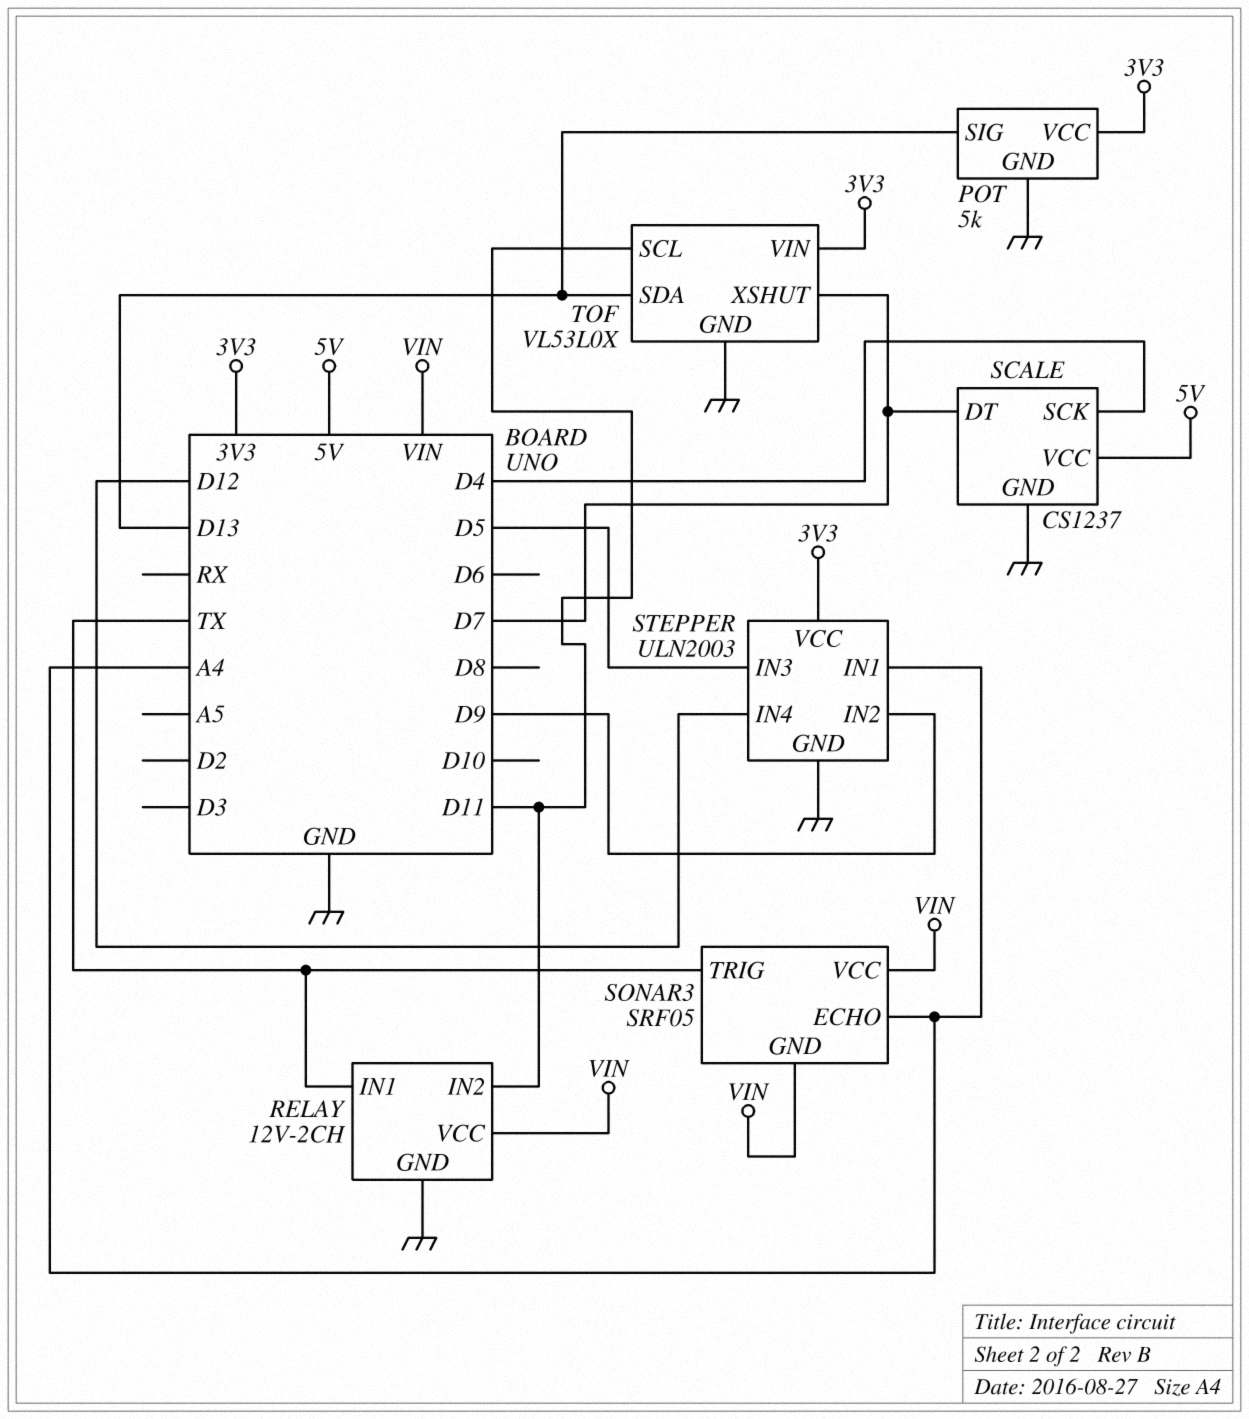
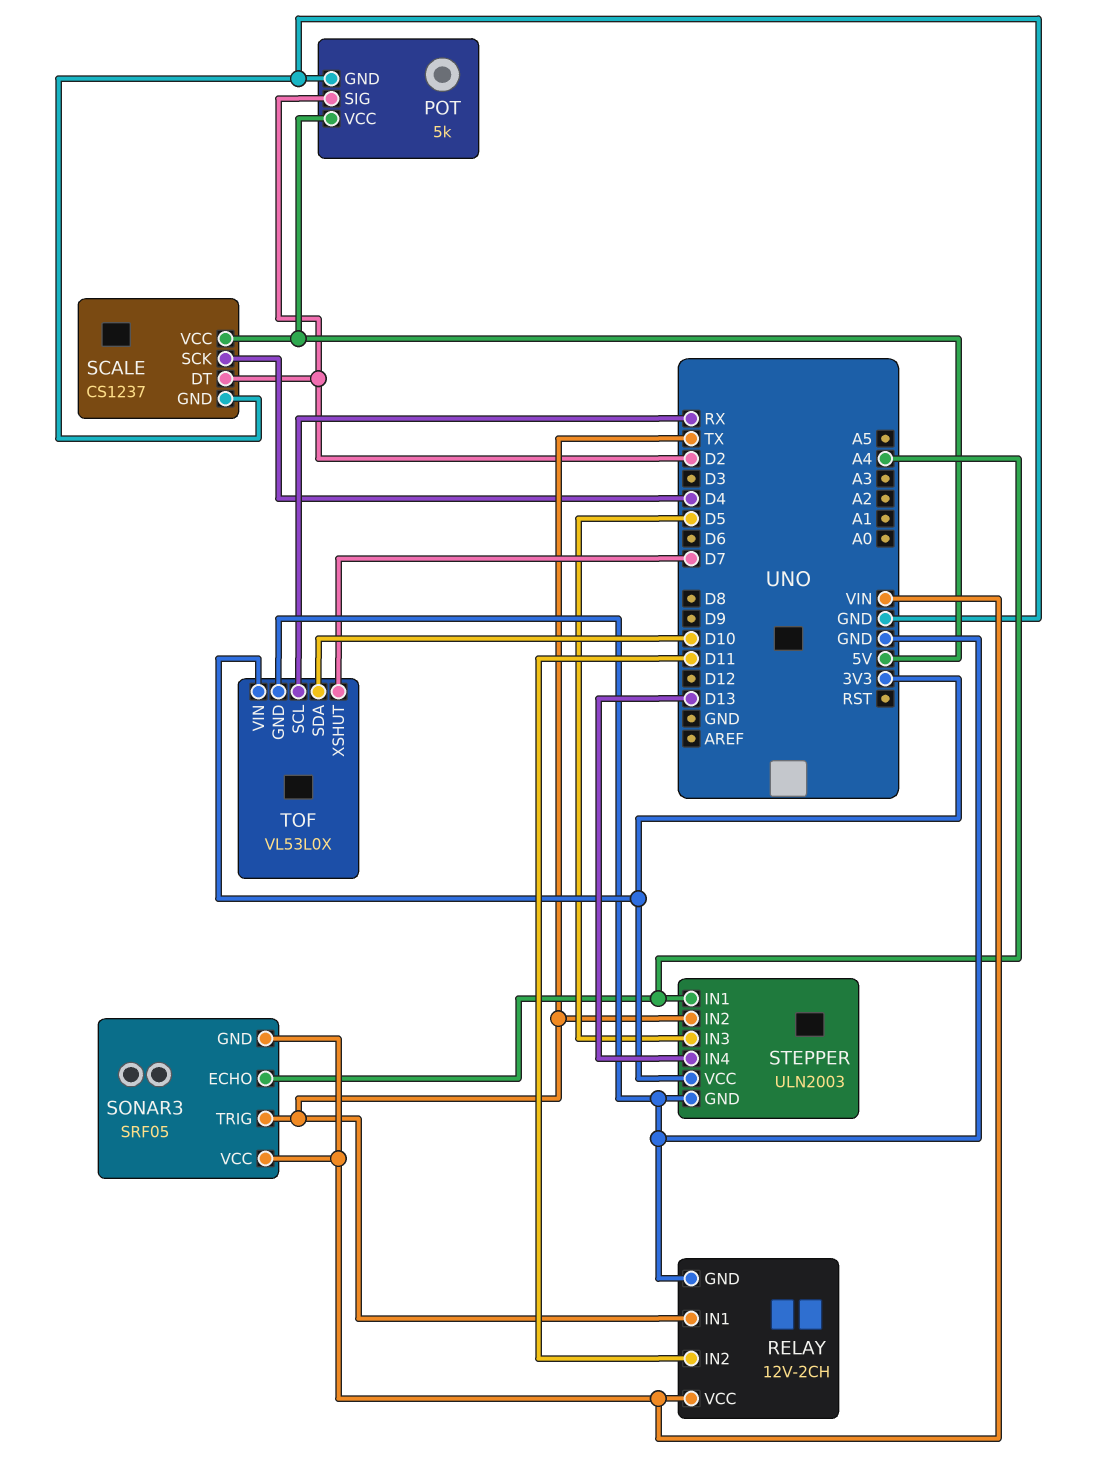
POT pin SIG: D13 -> D2
POT pin VCC: 3V3 -> 5V
SCALE pin DT: D7 -> D2
STEPPER pin IN2: D9 -> TX
STEPPER pin IN4: D12 -> D13
TOF pin SCL: D11 -> RX
TOF pin SDA: D13 -> D10

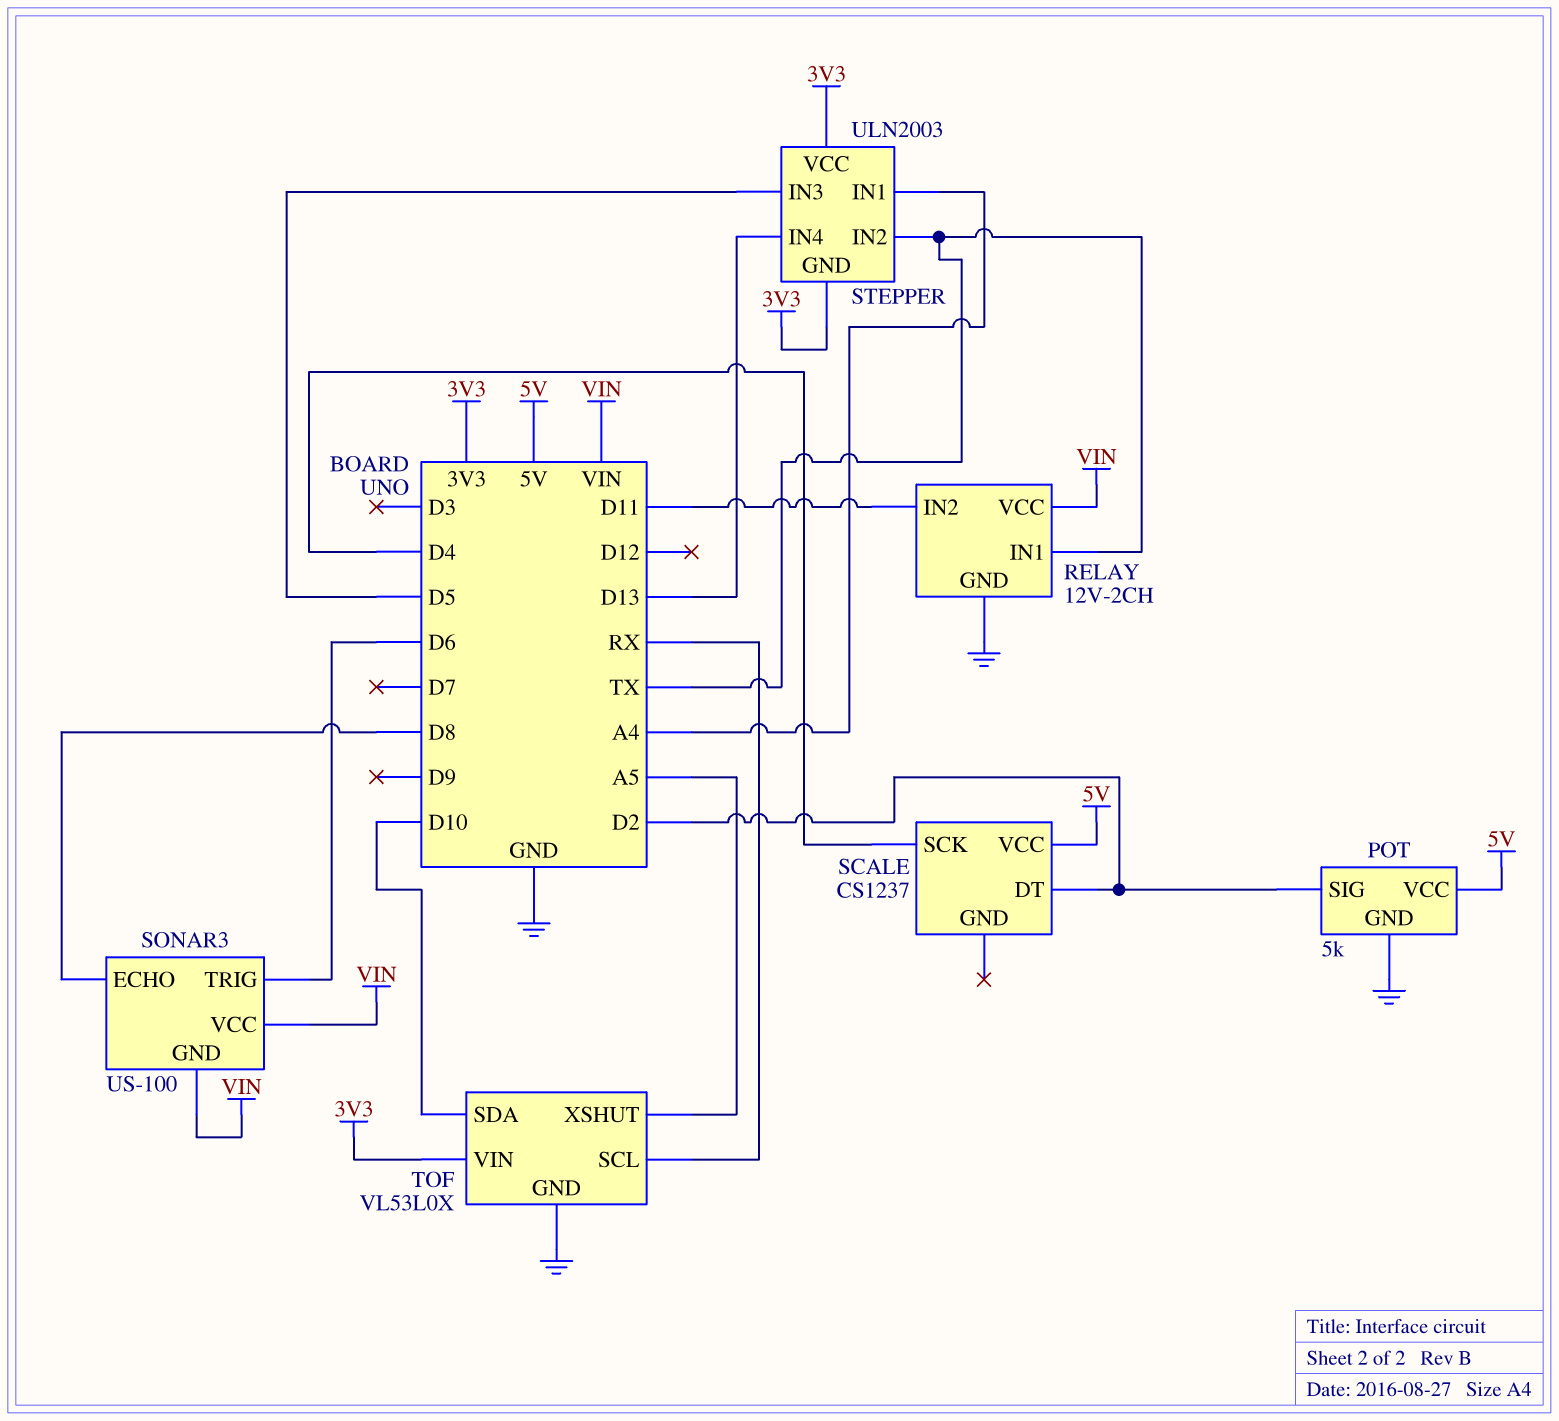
SCALE pin GND: GND -> none
SONAR3: SRF05 -> US-100
SONAR3 pin ECHO: A4 -> D8
SONAR3 pin TRIG: TX -> D6
STEPPER pin GND: GND -> 3V3
TOF pin XSHUT: D7 -> A5

